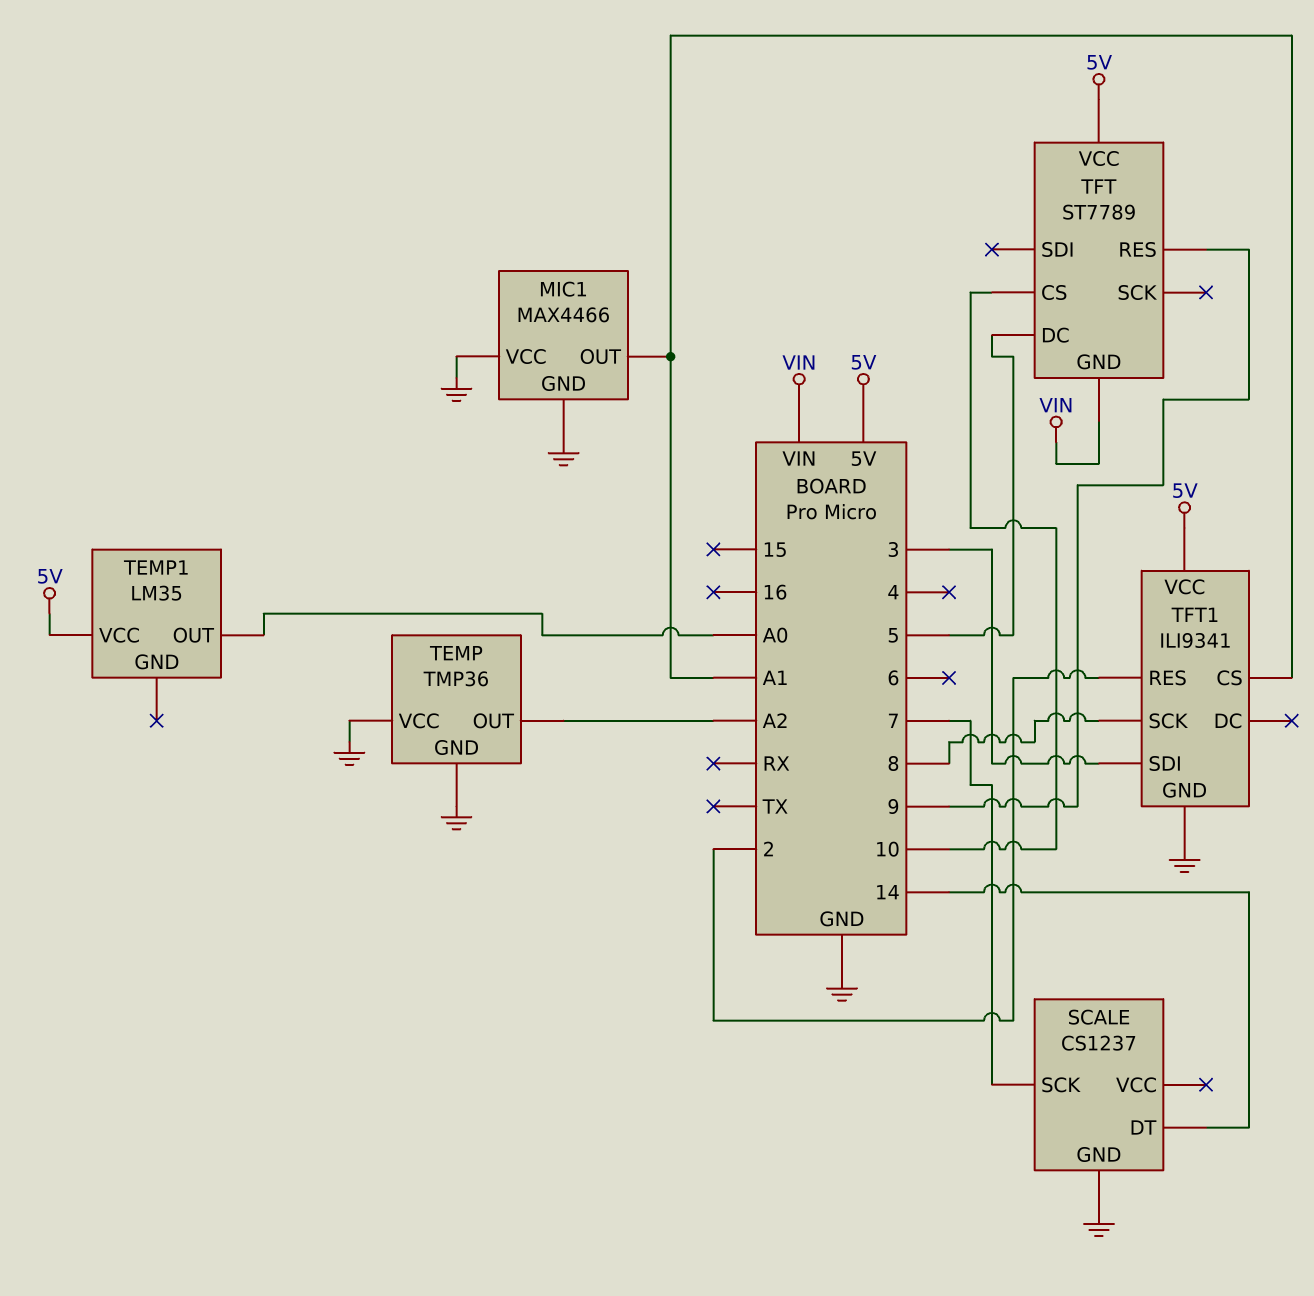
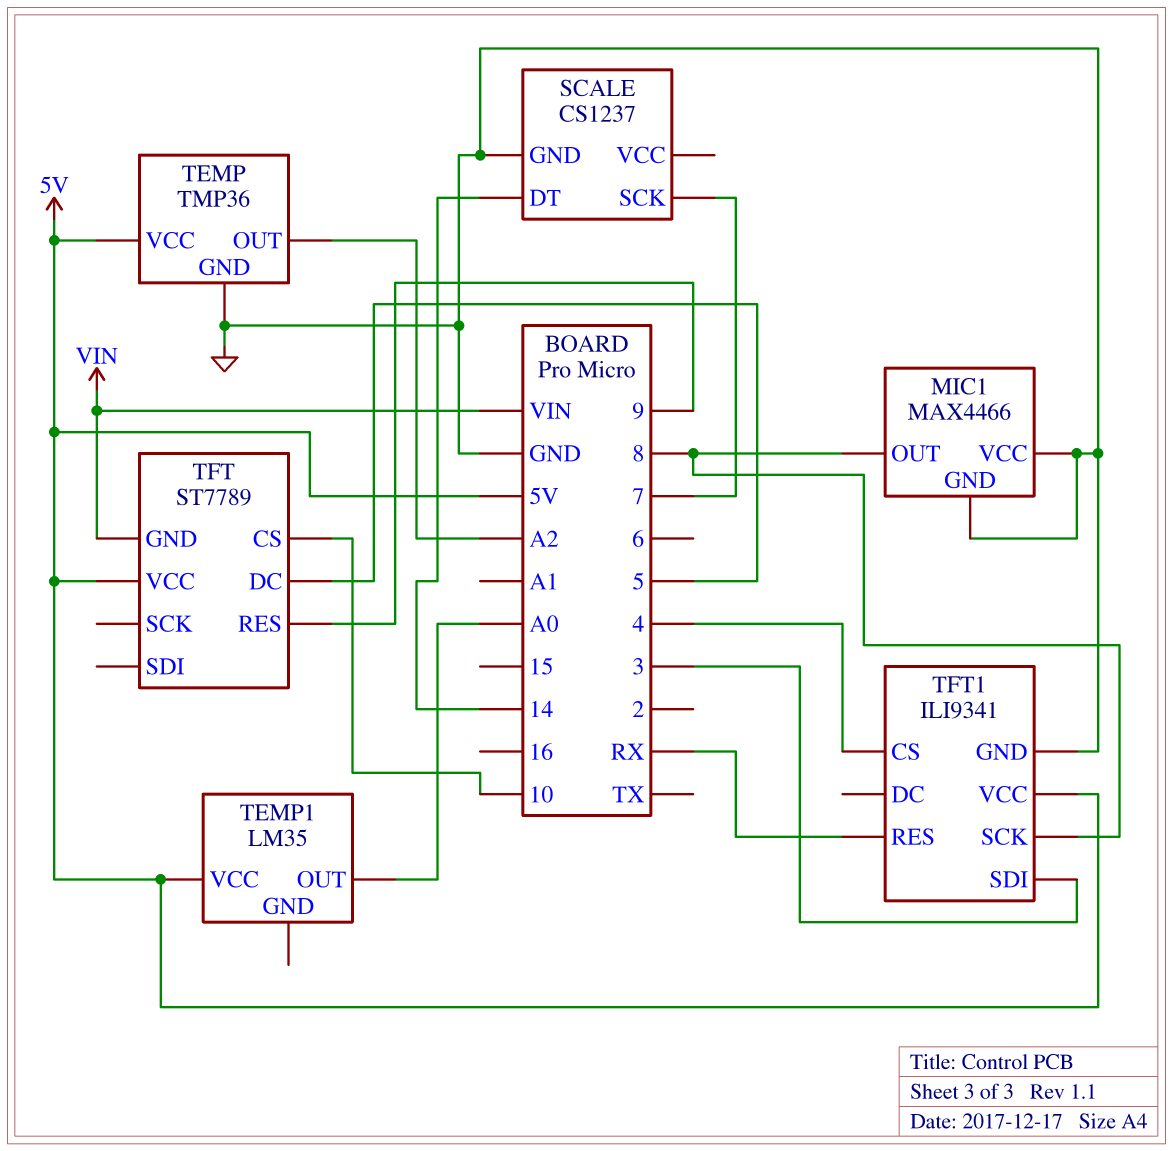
MIC1 pin OUT: A1 -> 8
TEMP pin VCC: GND -> 5V
TFT1 pin CS: A1 -> 4
TFT1 pin RES: 2 -> RX

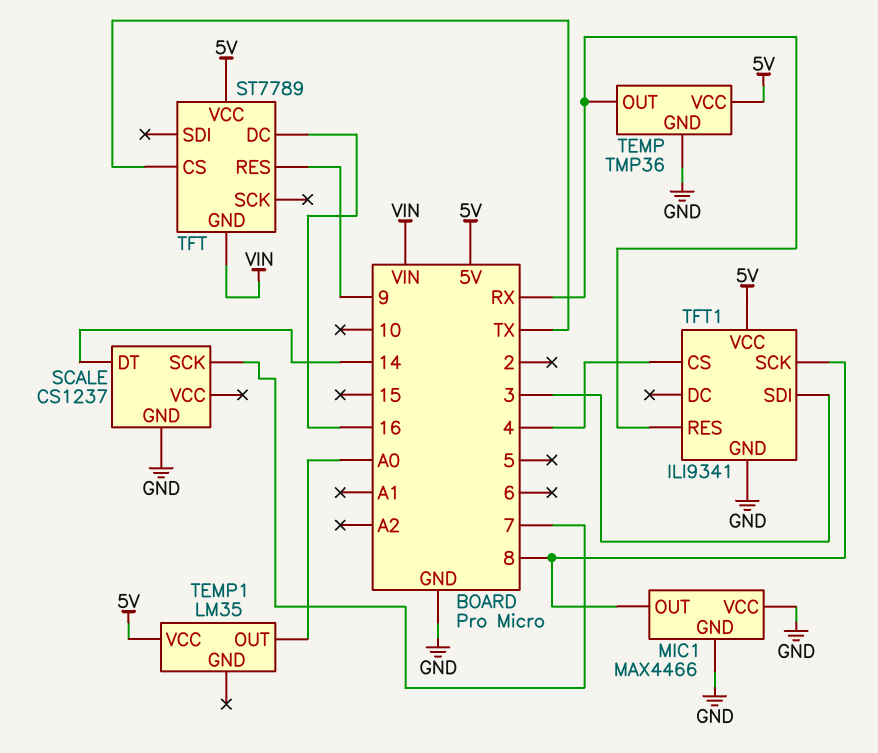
TEMP pin OUT: A2 -> RX
TFT pin CS: 10 -> TX
TFT pin DC: 5 -> 16

